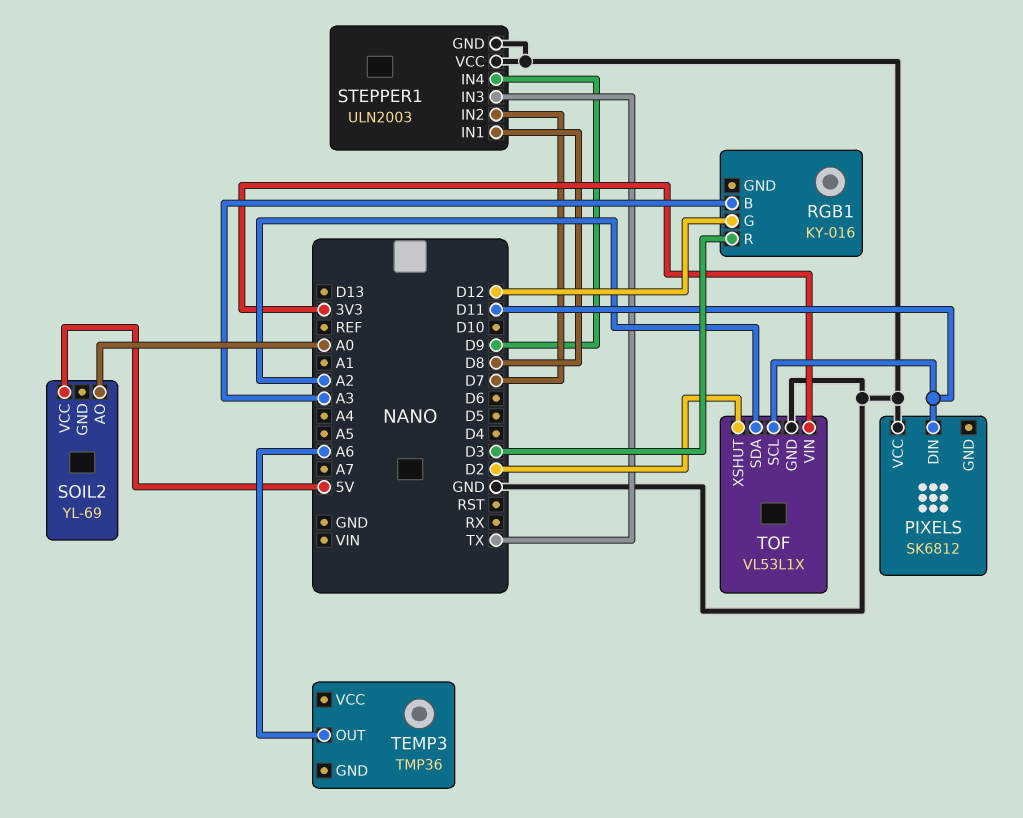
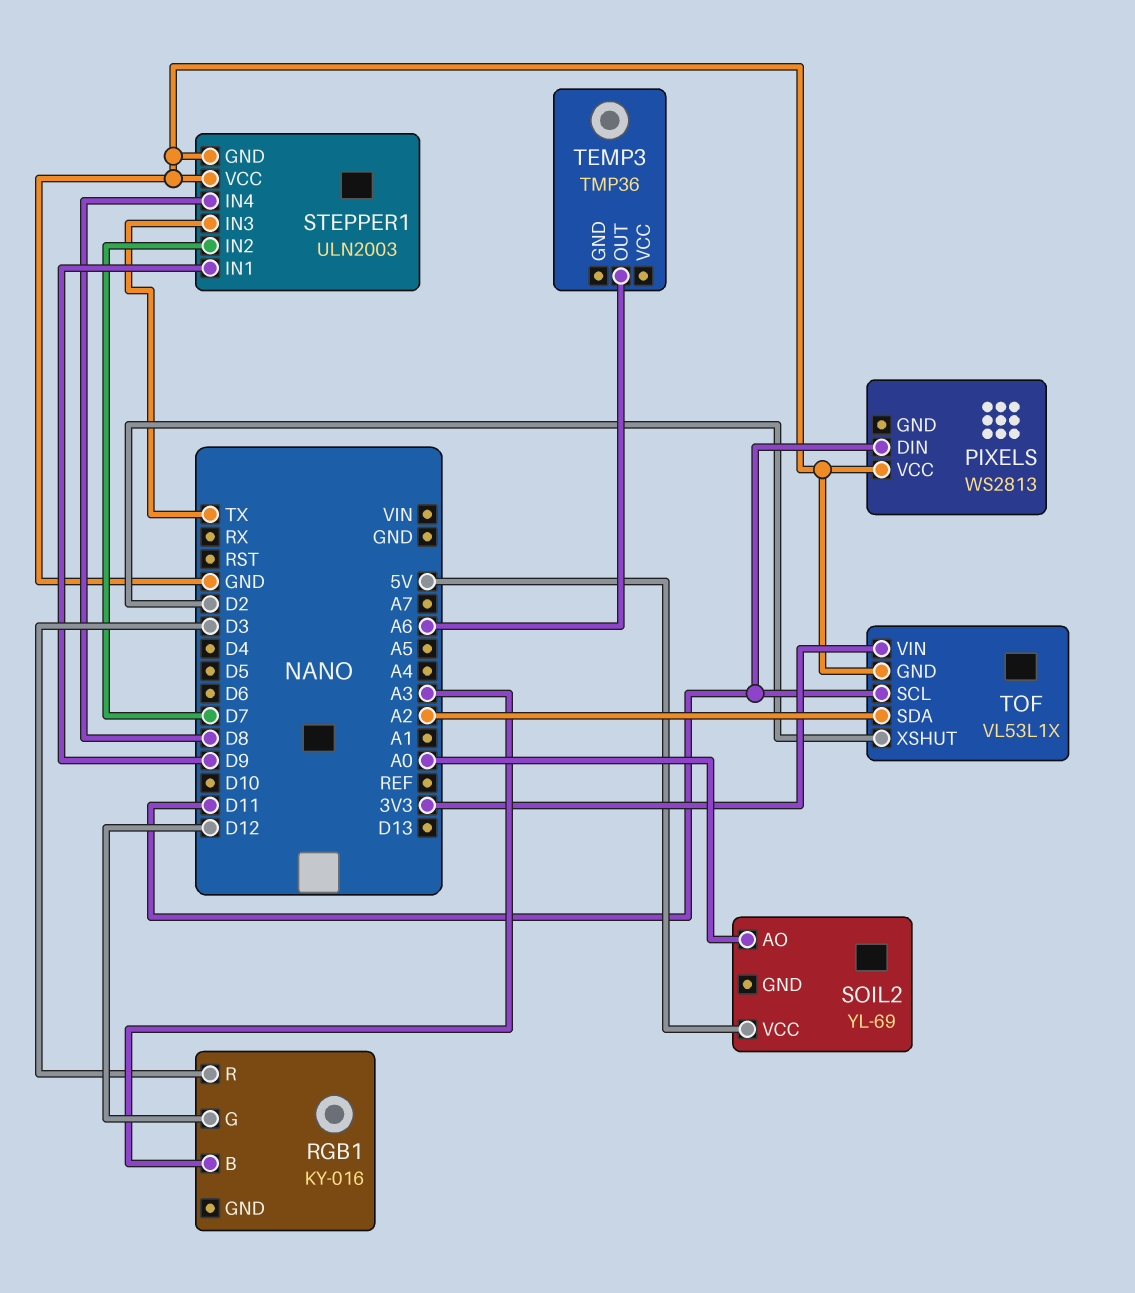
PIXELS: SK6812 -> WS2813
STEPPER1 pin IN1: D8 -> D9
STEPPER1 pin IN4: D9 -> D8

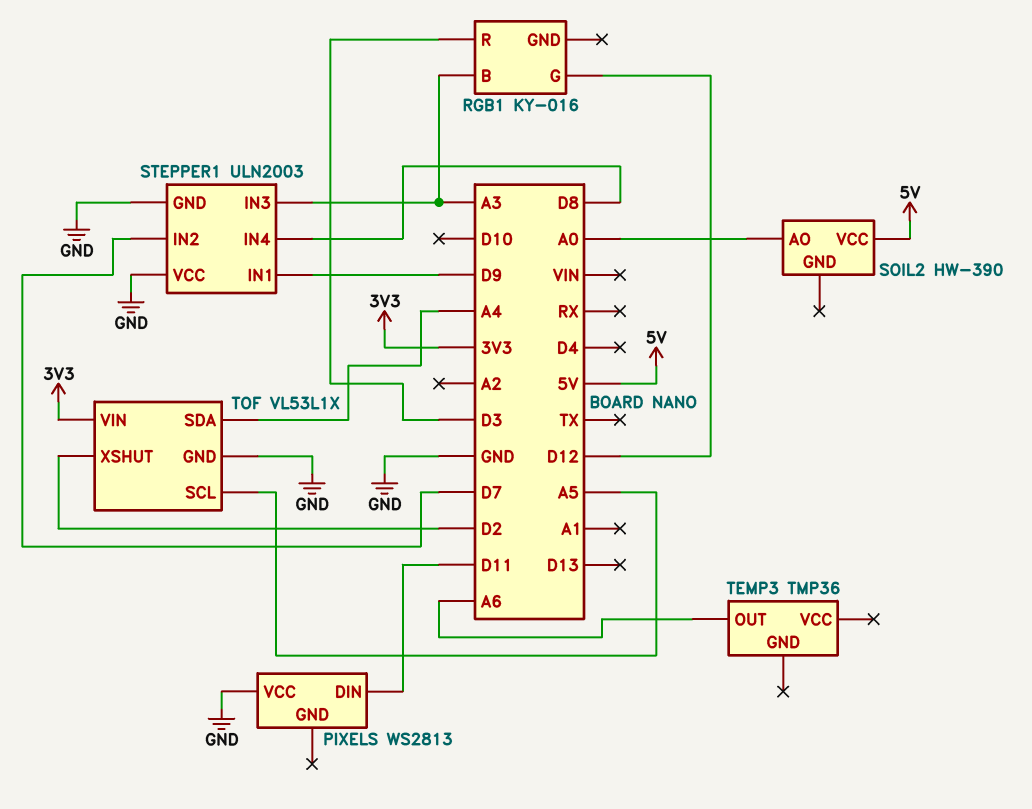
SOIL2: YL-69 -> HW-390
STEPPER1 pin IN3: TX -> A3
TOF pin SCL: D11 -> A5
TOF pin SDA: A2 -> A4

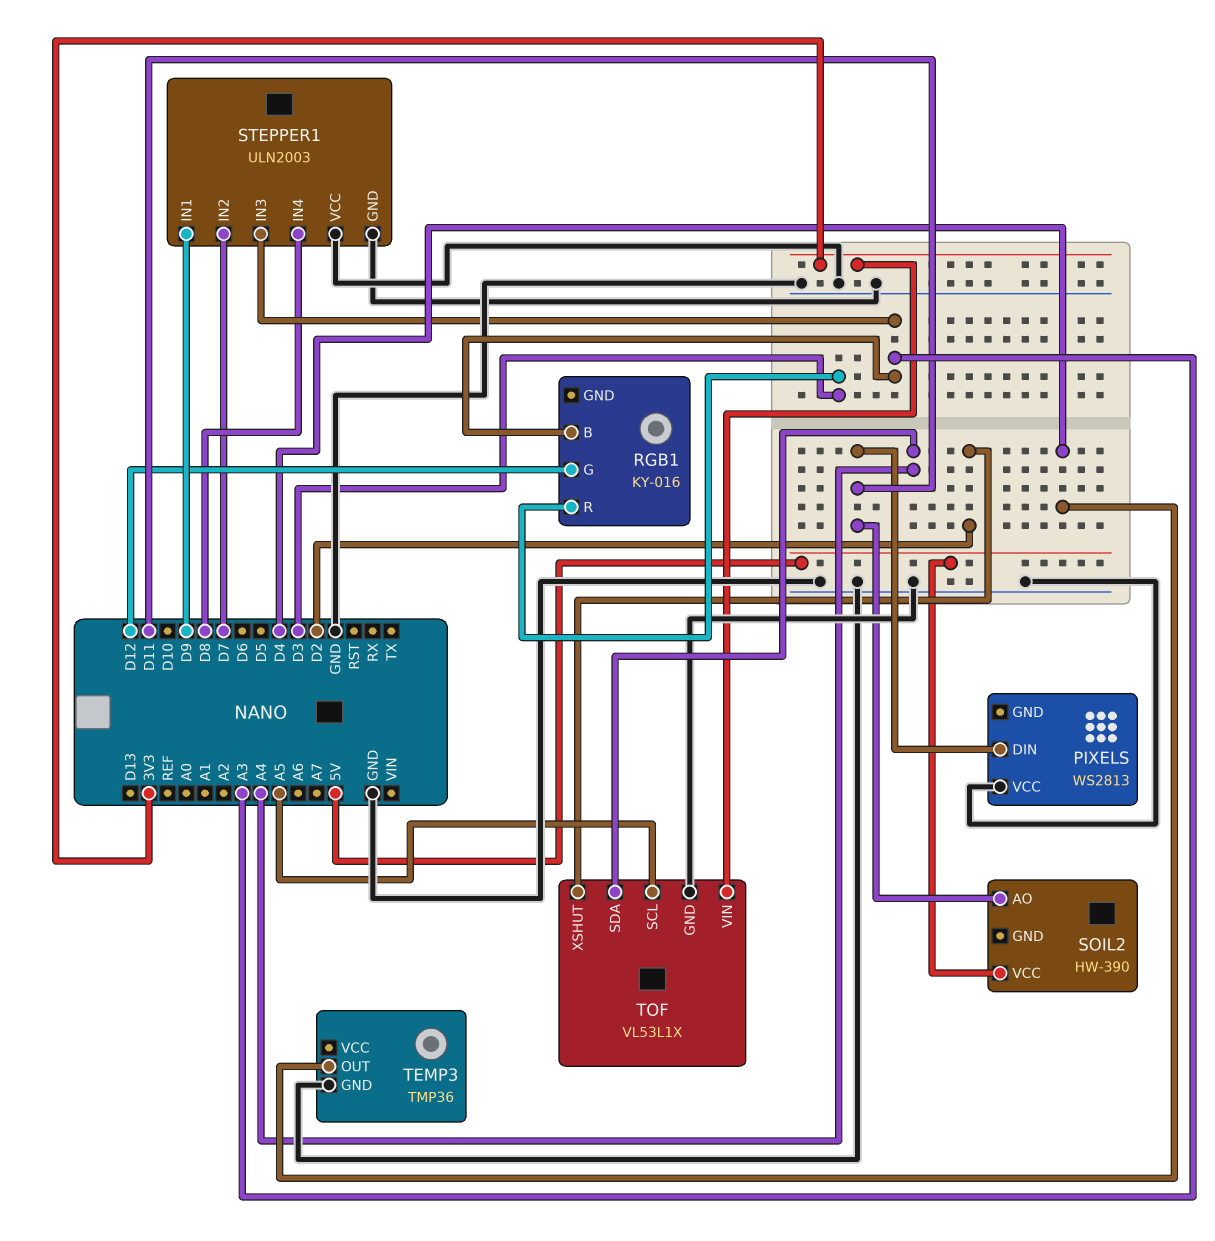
SOIL2 pin AO: A0 -> D11
TEMP3 pin GND: none -> GND
TEMP3 pin OUT: A6 -> D4

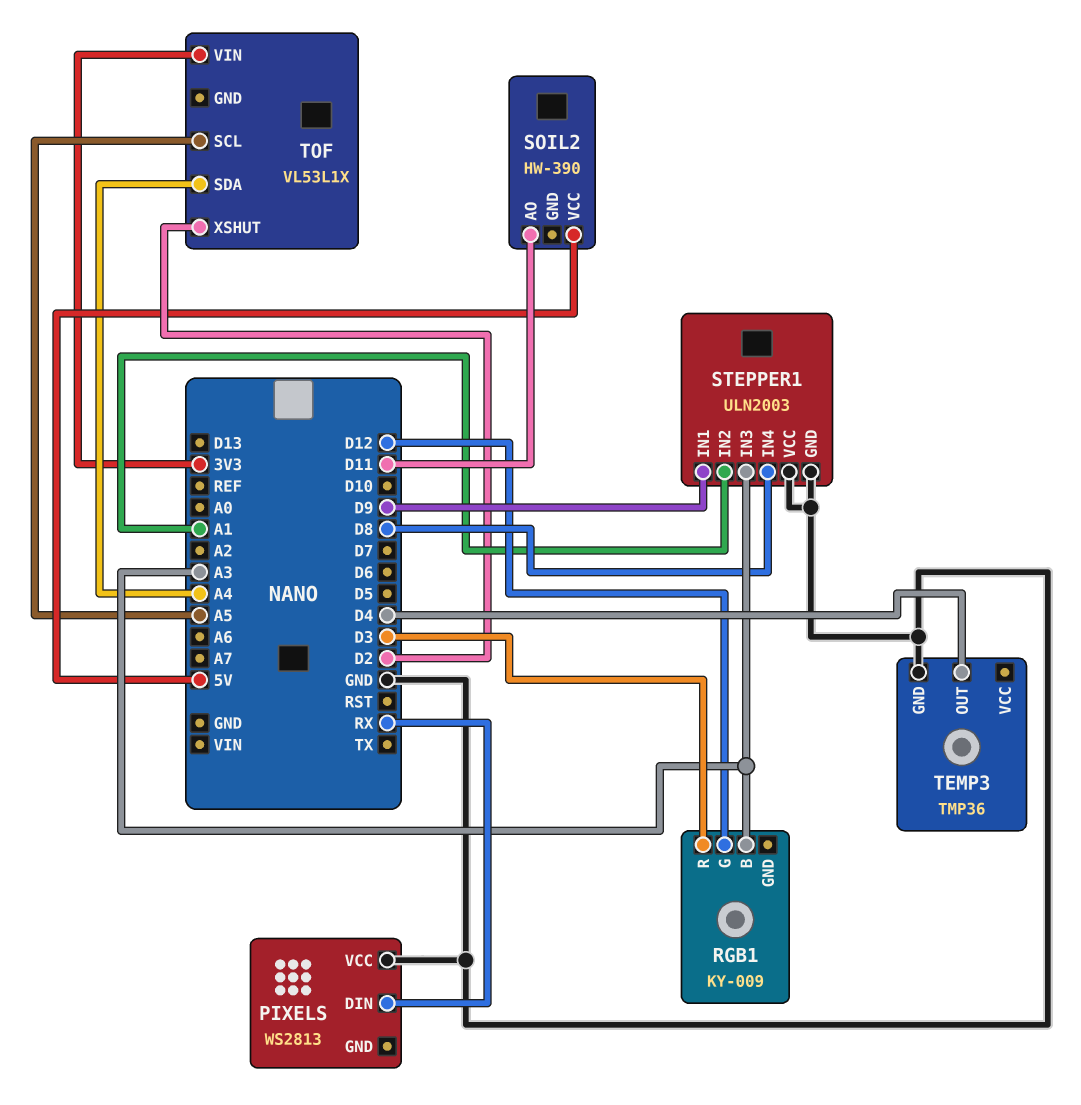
PIXELS pin DIN: D11 -> RX
RGB1: KY-016 -> KY-009
STEPPER1 pin IN2: D7 -> A1
TOF pin GND: GND -> none

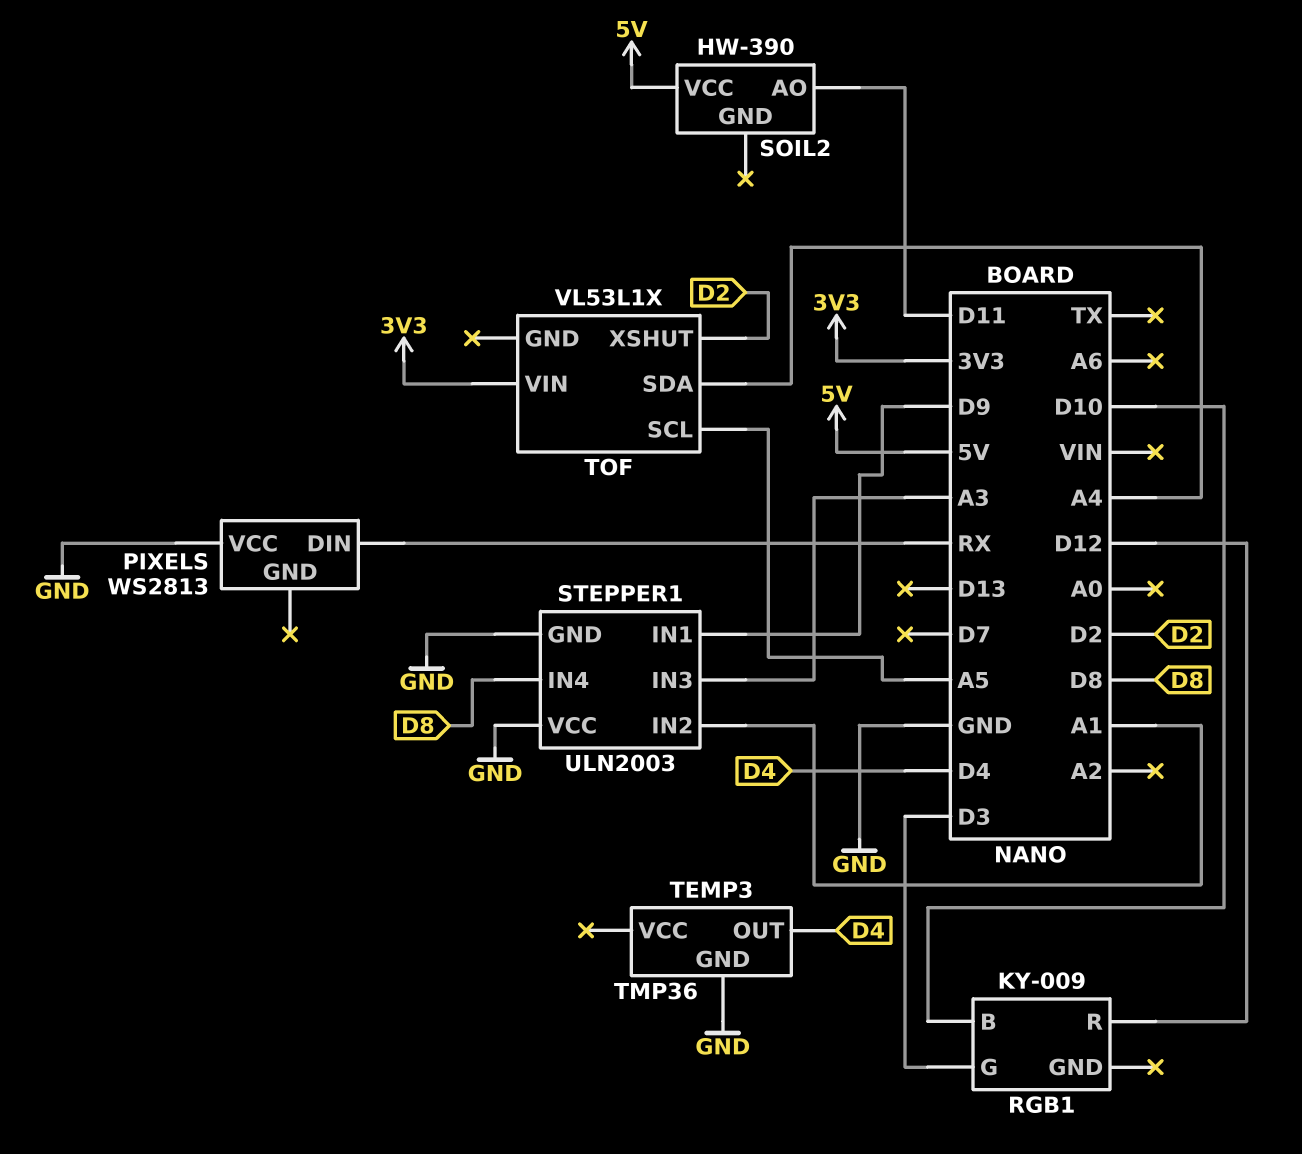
RGB1 pin B: A3 -> D10
RGB1 pin G: D12 -> D3
RGB1 pin R: D3 -> D12

